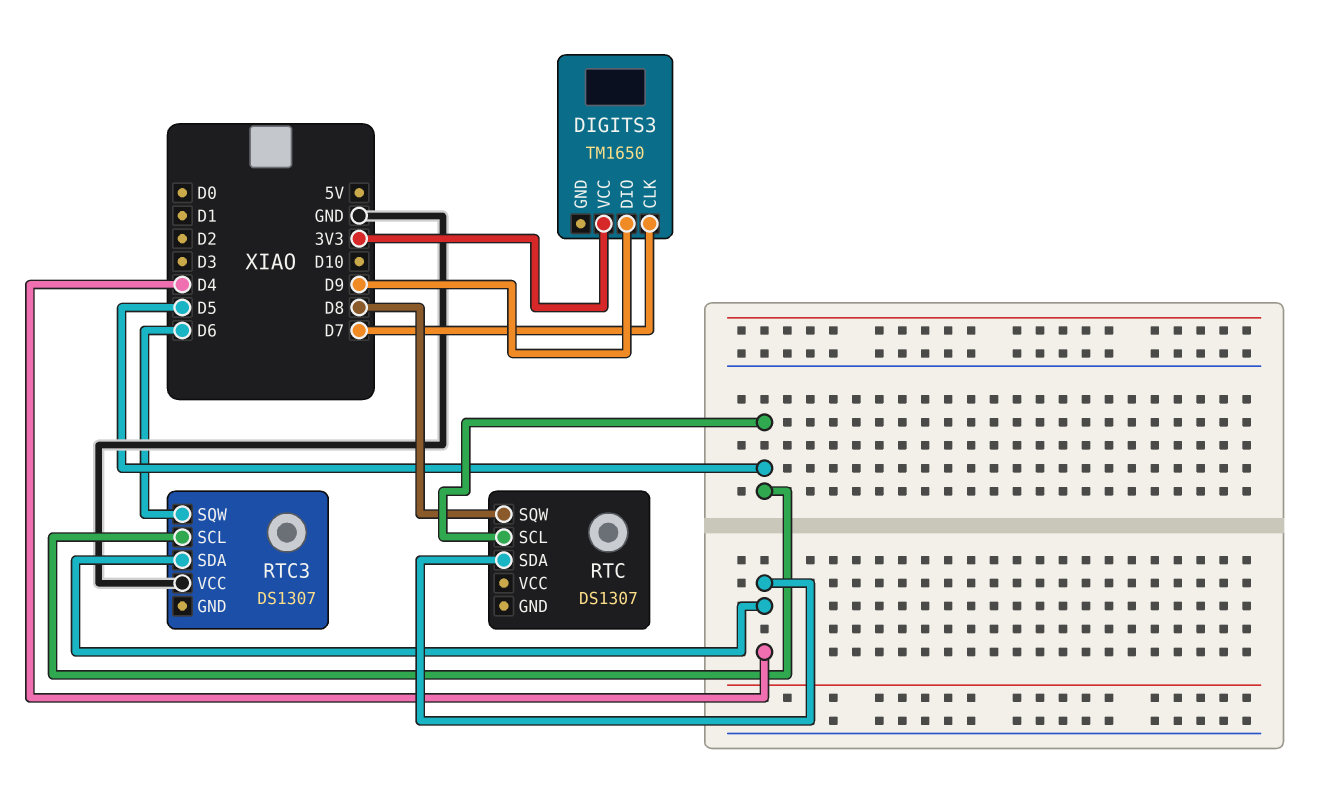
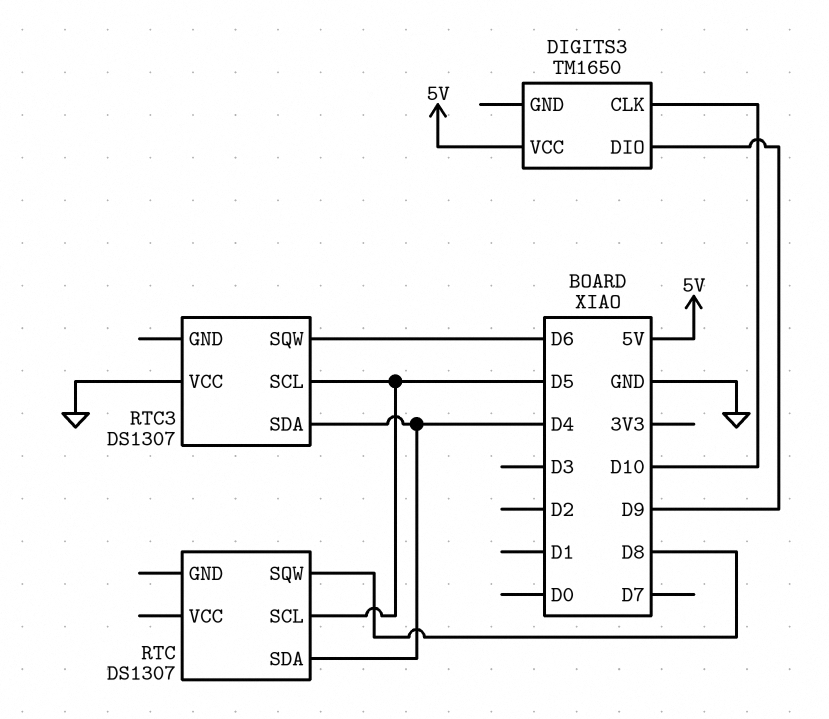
DIGITS3 pin CLK: D7 -> D10
DIGITS3 pin VCC: 3V3 -> 5V

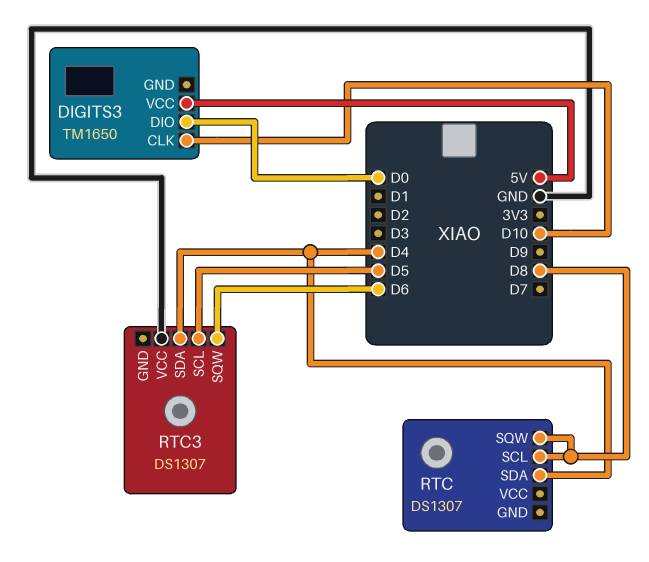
DIGITS3 pin DIO: D9 -> D0
RTC pin SCL: D5 -> D8

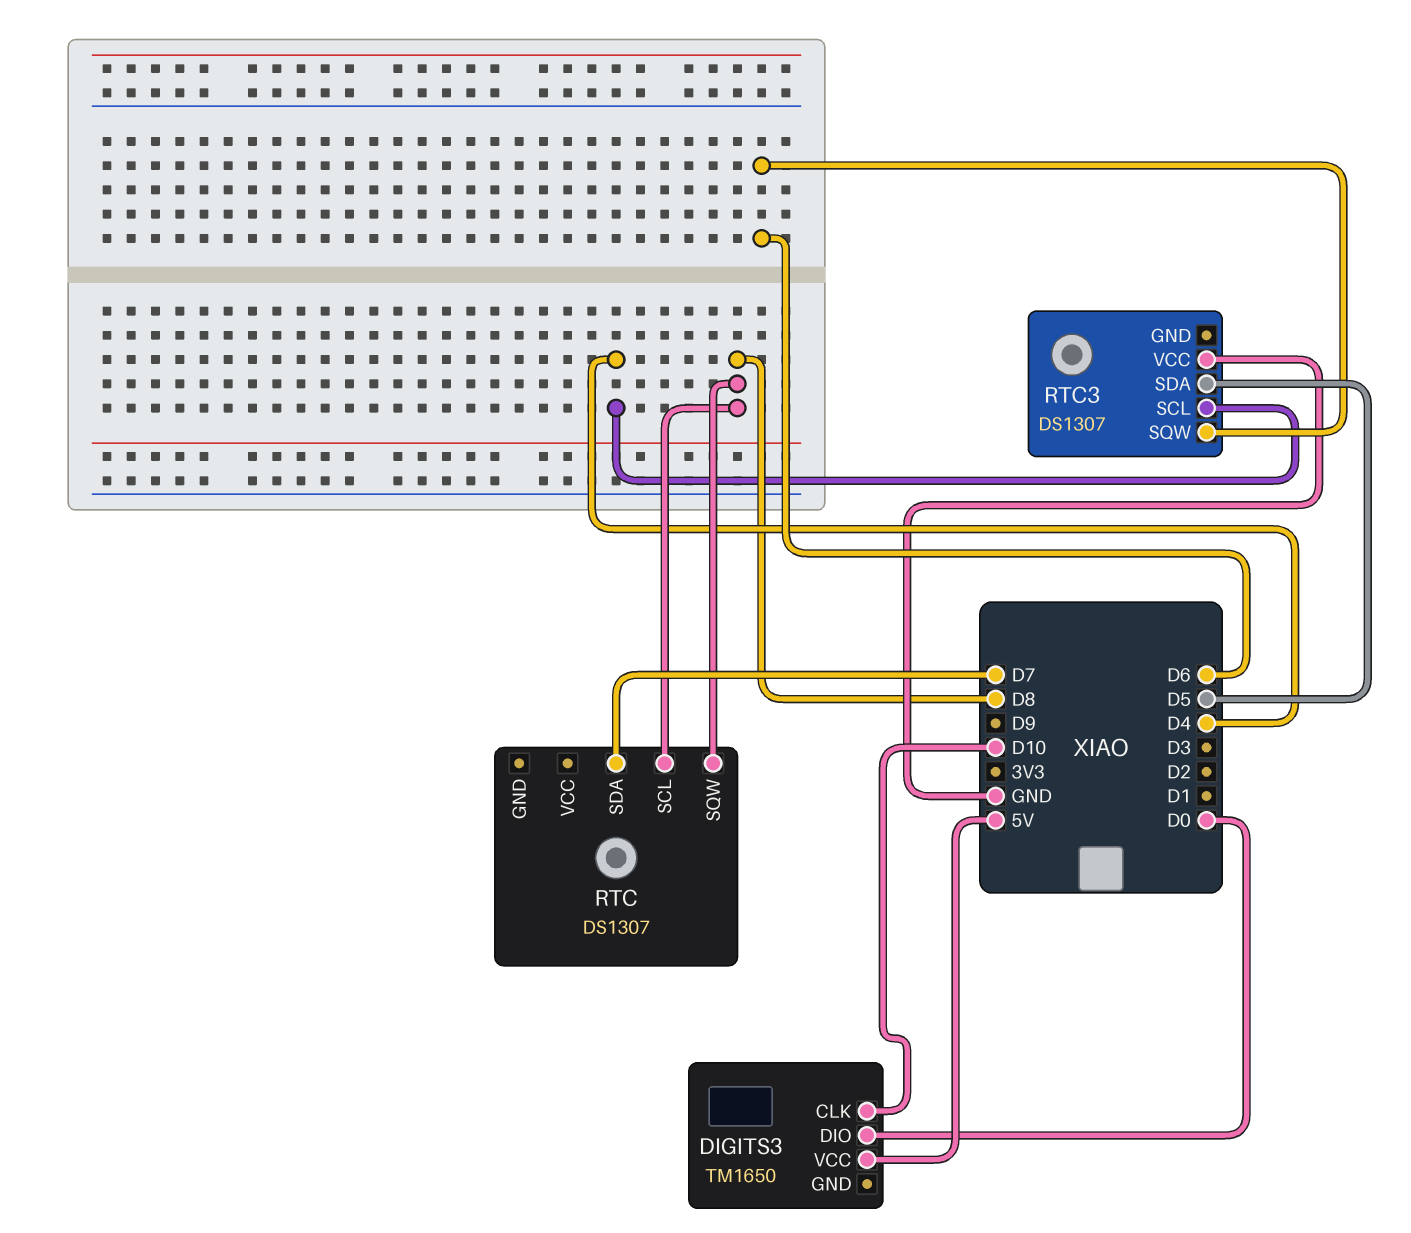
RTC pin SDA: D4 -> D7
RTC3 pin SCL: D5 -> D4
RTC3 pin SDA: D4 -> D5

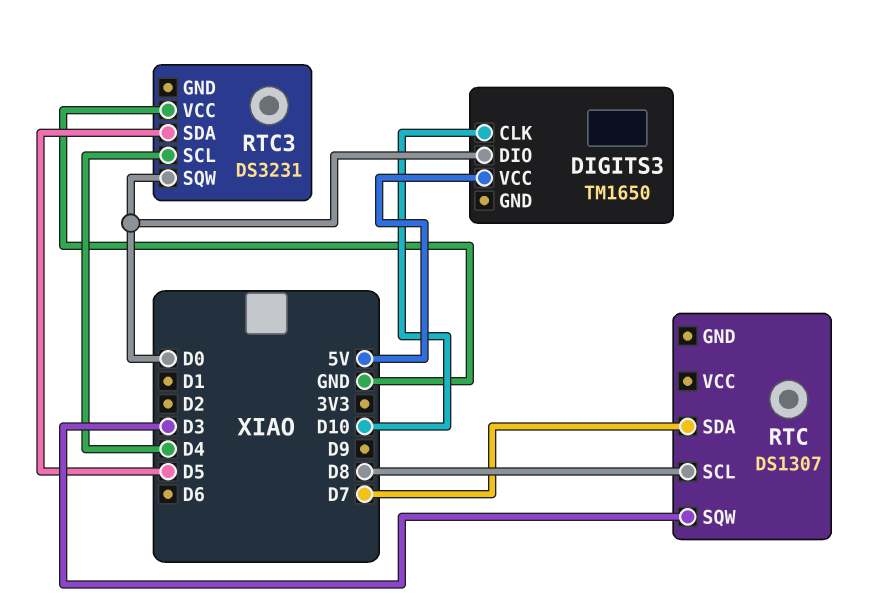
RTC pin SQW: D8 -> D3
RTC3: DS1307 -> DS3231
RTC3 pin SQW: D6 -> D0

